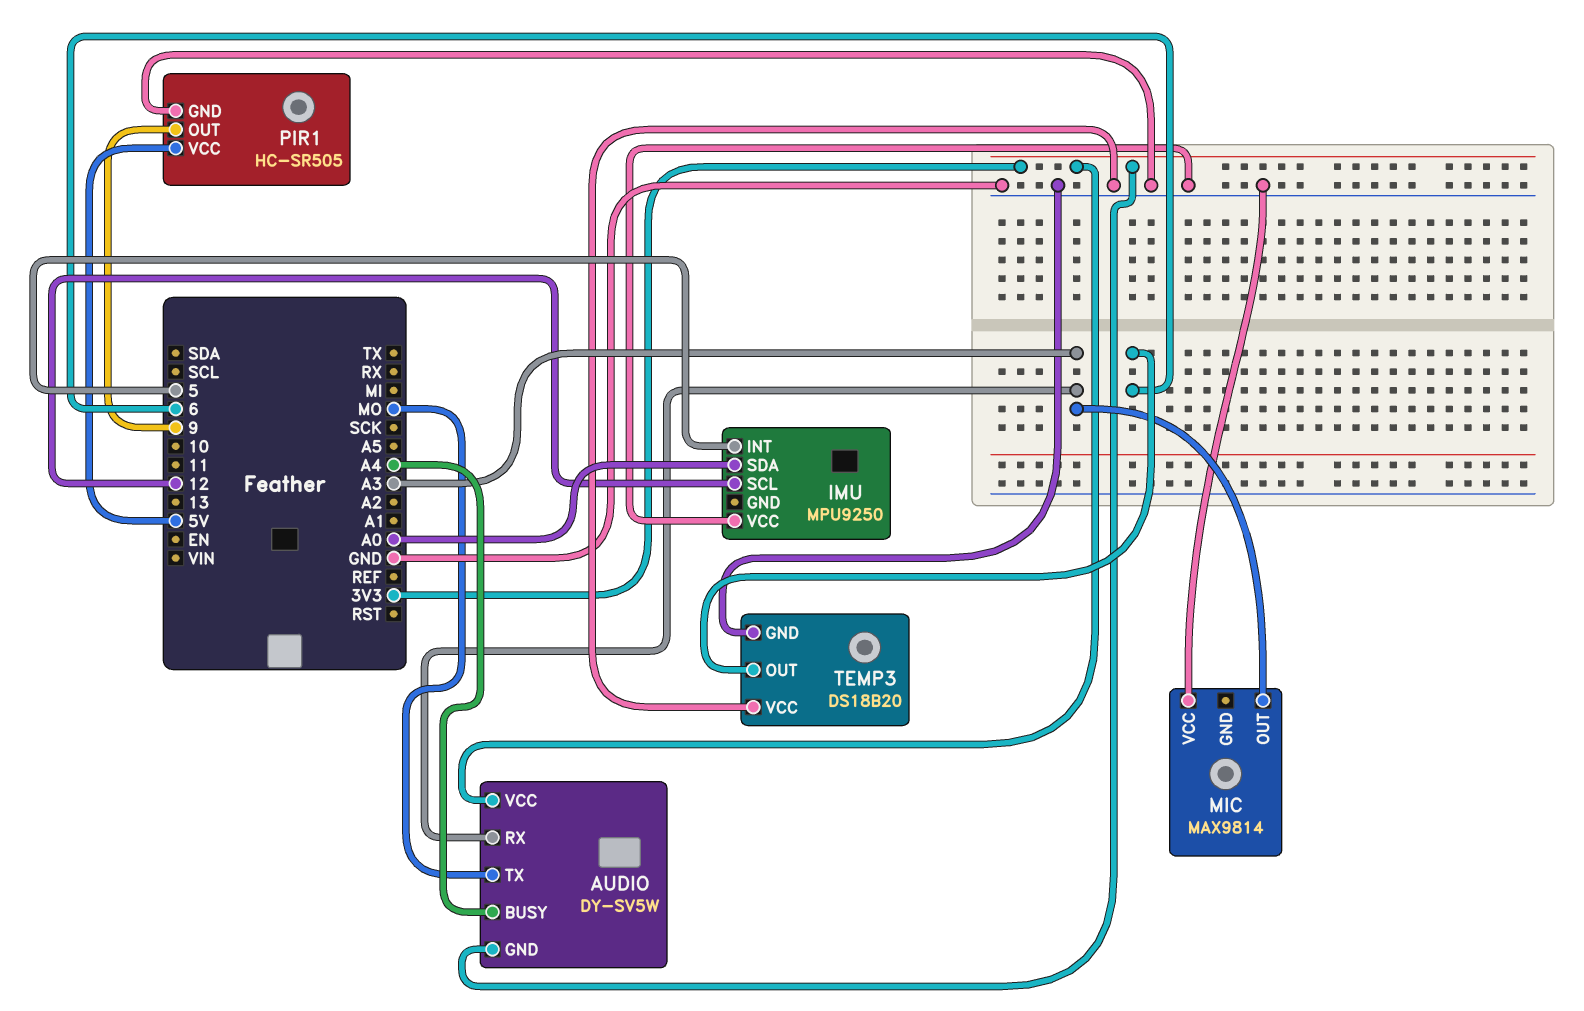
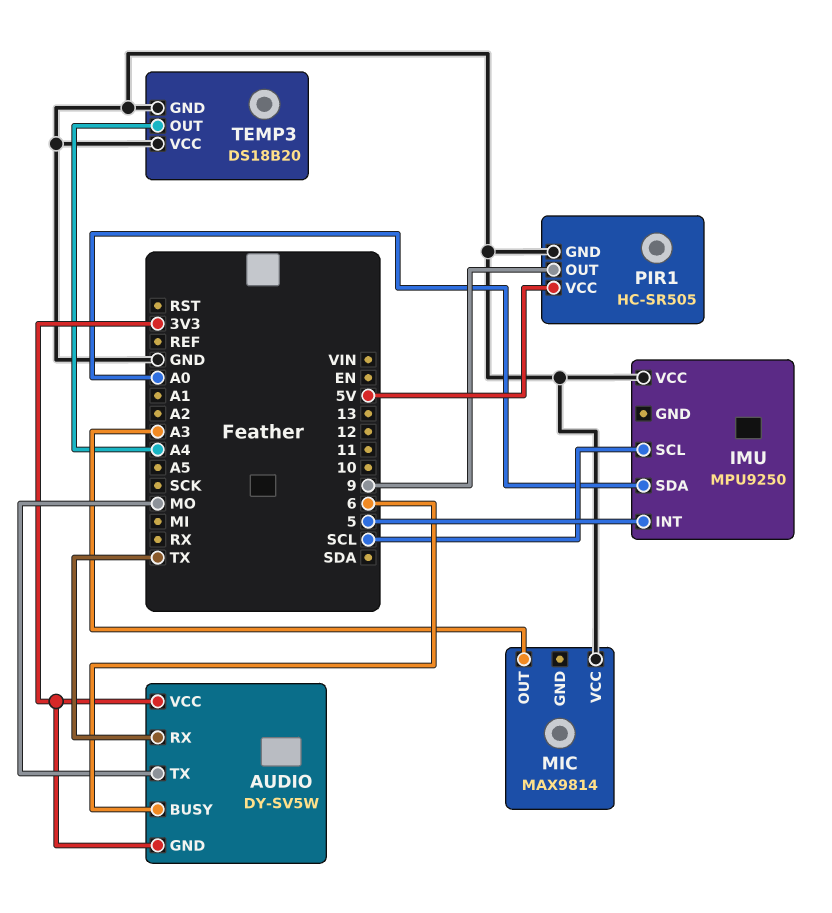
AUDIO pin BUSY: A4 -> 6
AUDIO pin RX: A3 -> TX
IMU pin SCL: 12 -> SCL
TEMP3 pin OUT: 6 -> A4

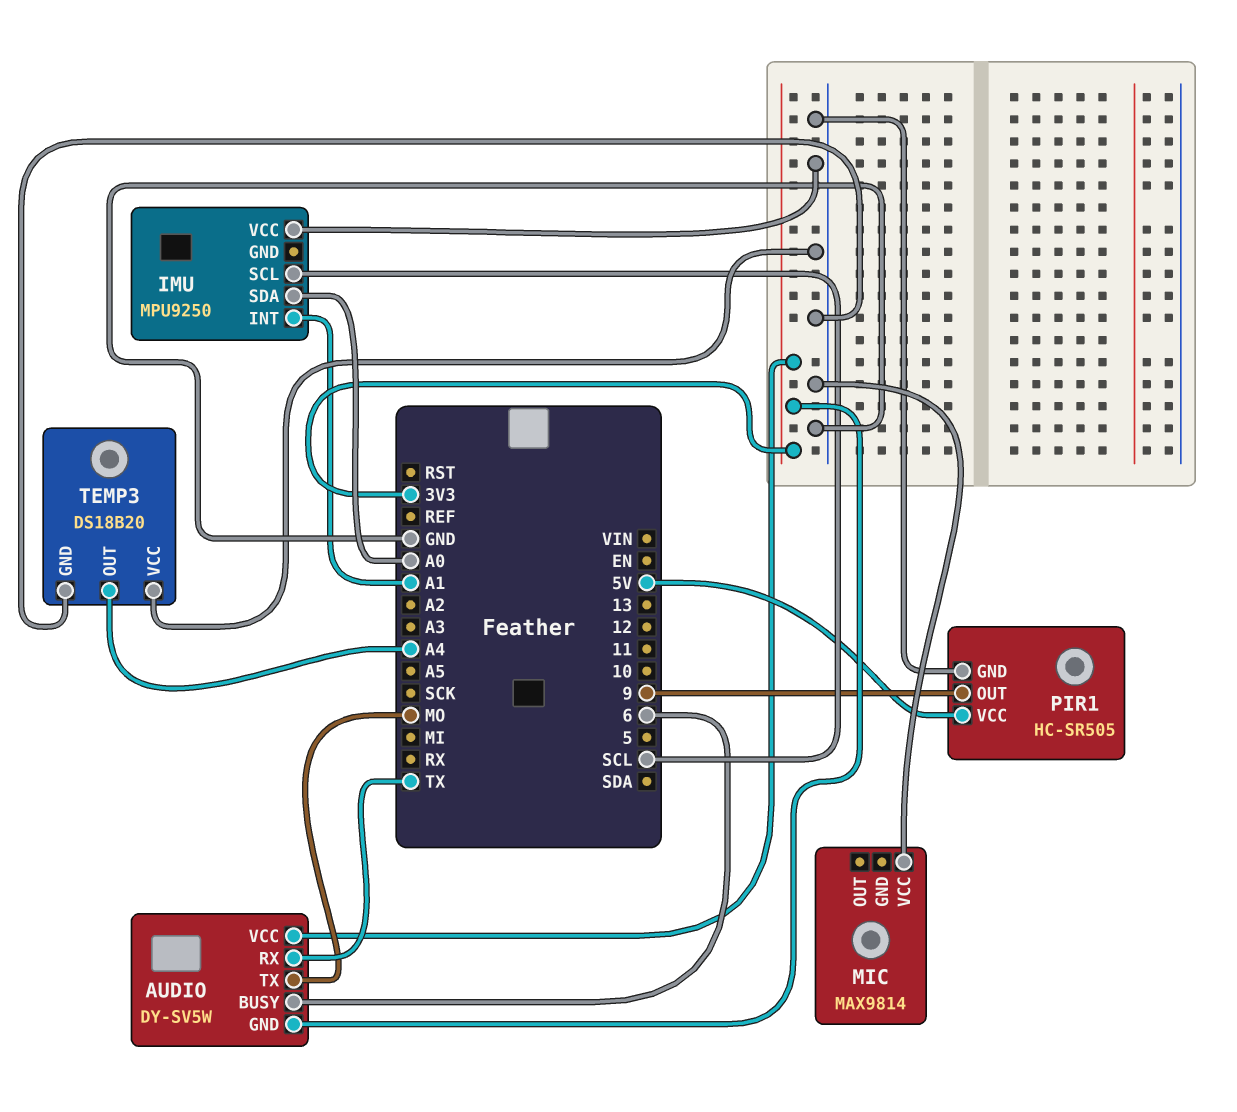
IMU pin INT: 5 -> A1
MIC pin OUT: A3 -> none

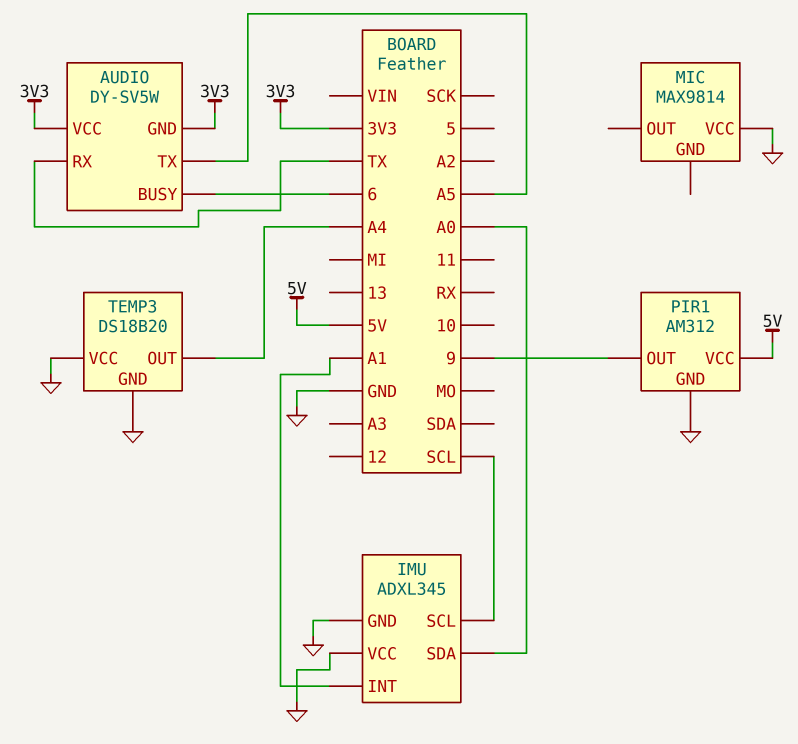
AUDIO pin TX: MO -> A5
IMU: MPU9250 -> ADXL345
IMU pin GND: none -> GND
PIR1: HC-SR505 -> AM312

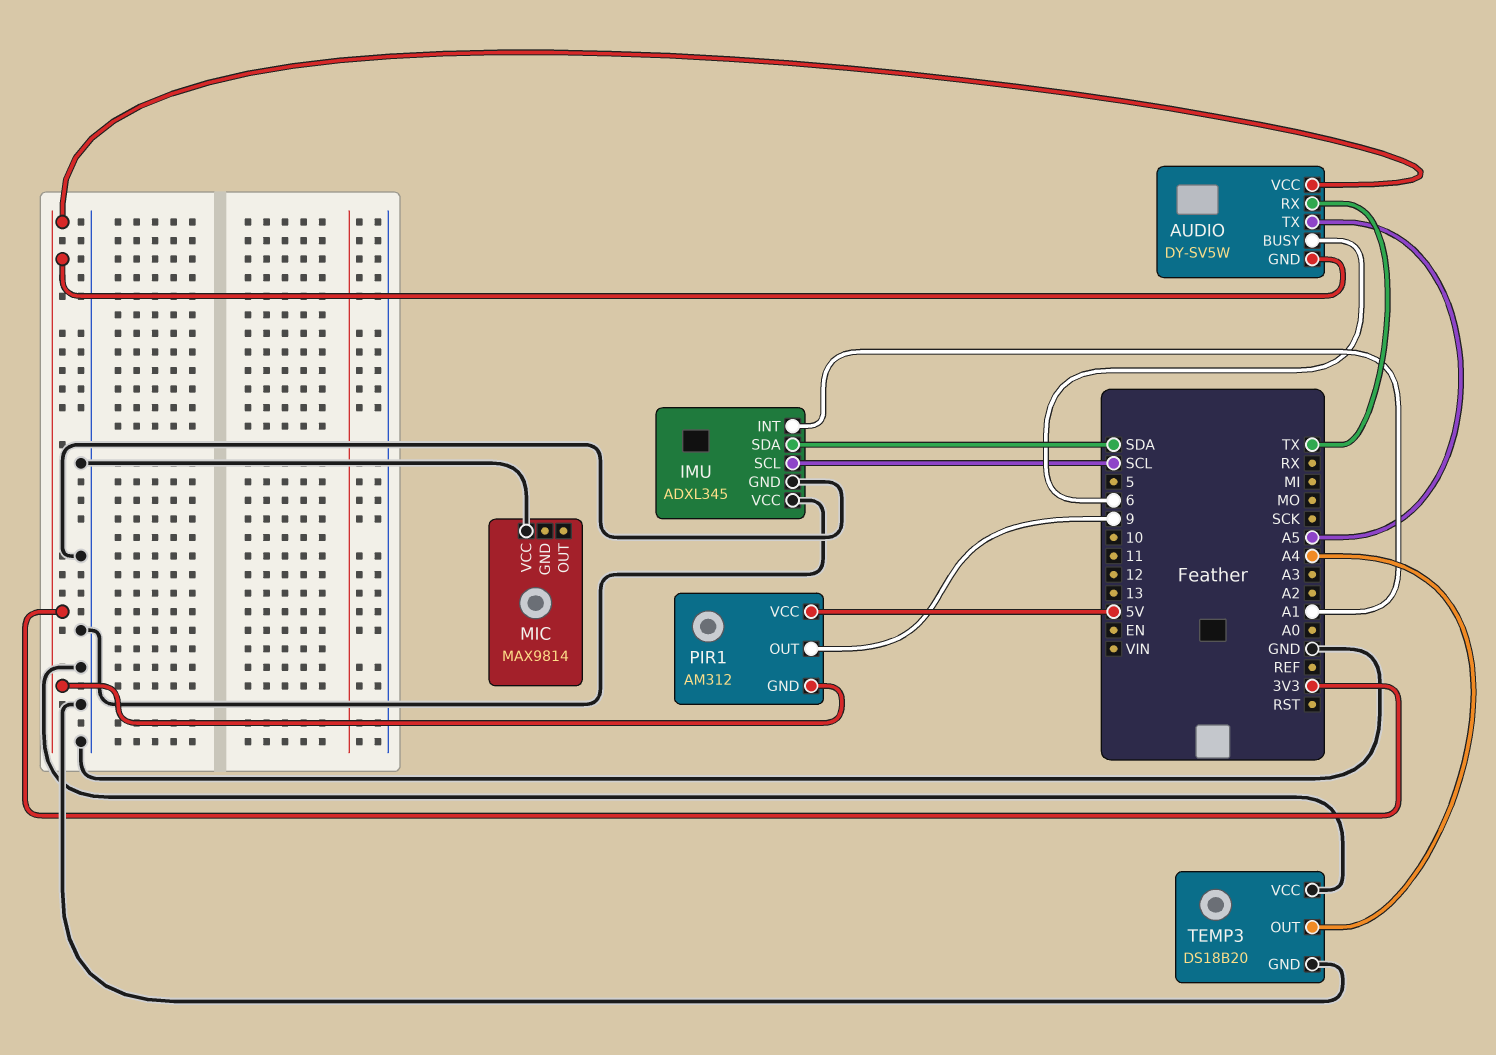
IMU pin SDA: A0 -> SDA
PIR1 pin GND: GND -> 3V3

